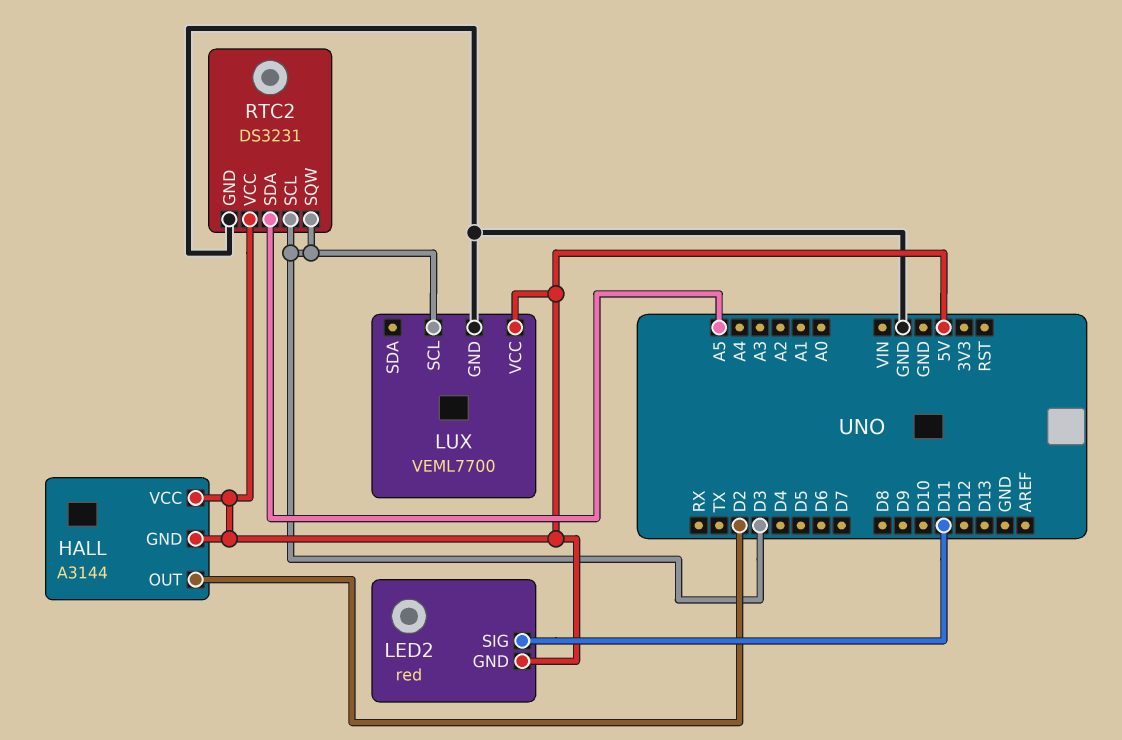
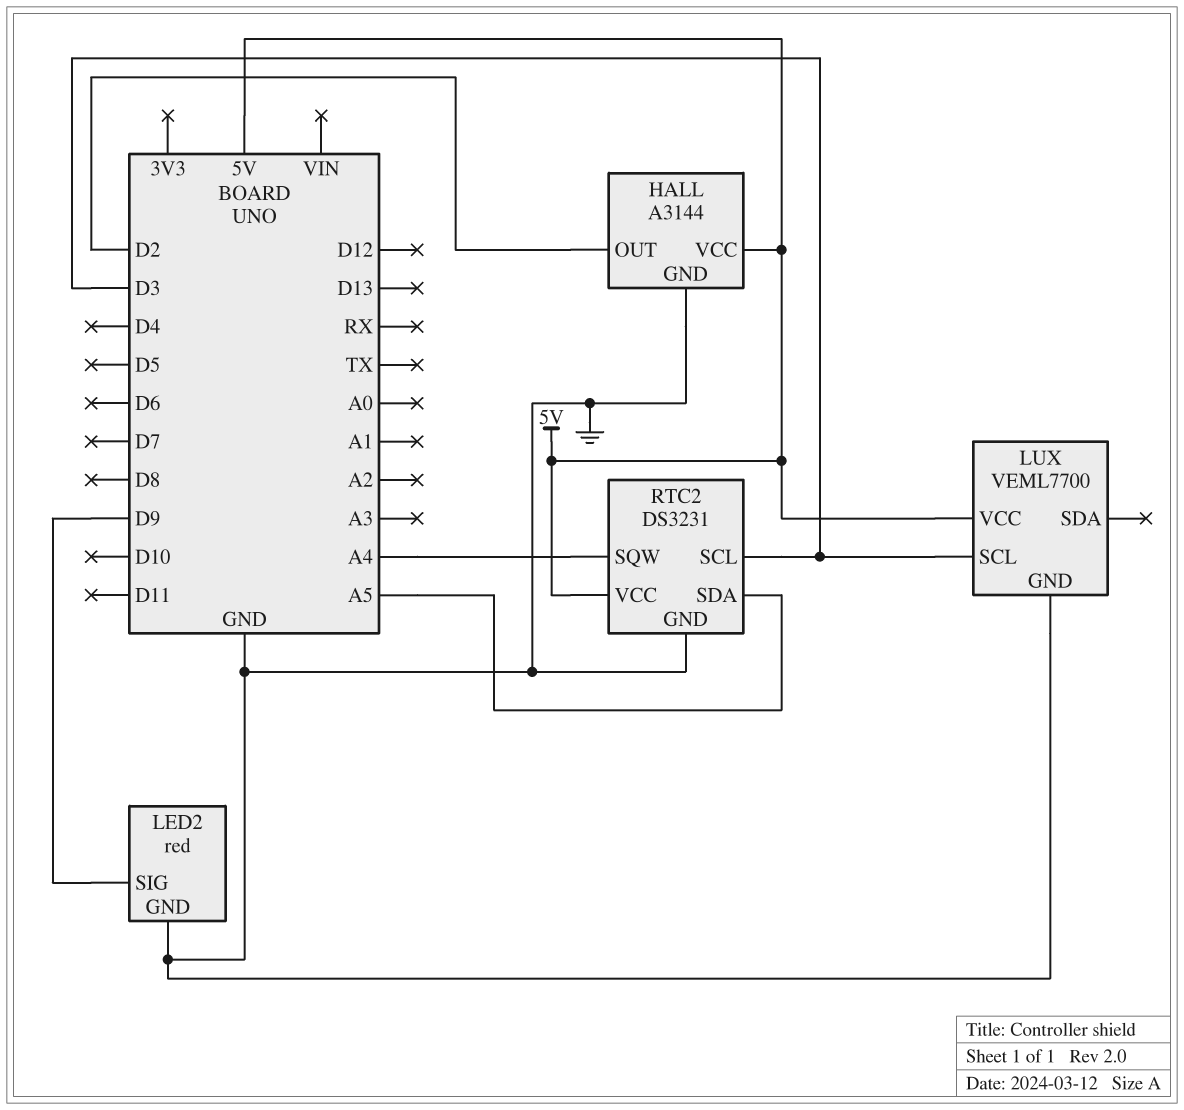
HALL pin GND: 5V -> GND
LED2 pin GND: 5V -> GND
LED2 pin SIG: D11 -> D9
RTC2 pin SQW: D3 -> A4

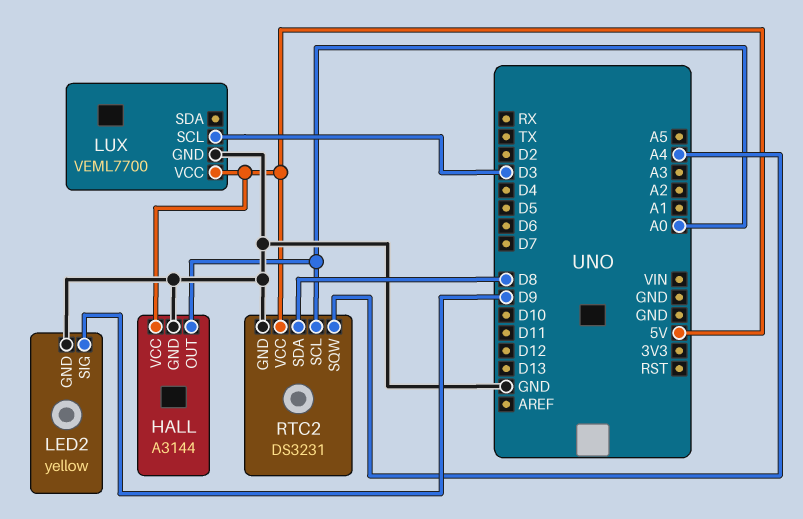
HALL pin OUT: D2 -> A0
LED2: red -> yellow
RTC2 pin SCL: D3 -> A0
RTC2 pin SDA: A5 -> D8

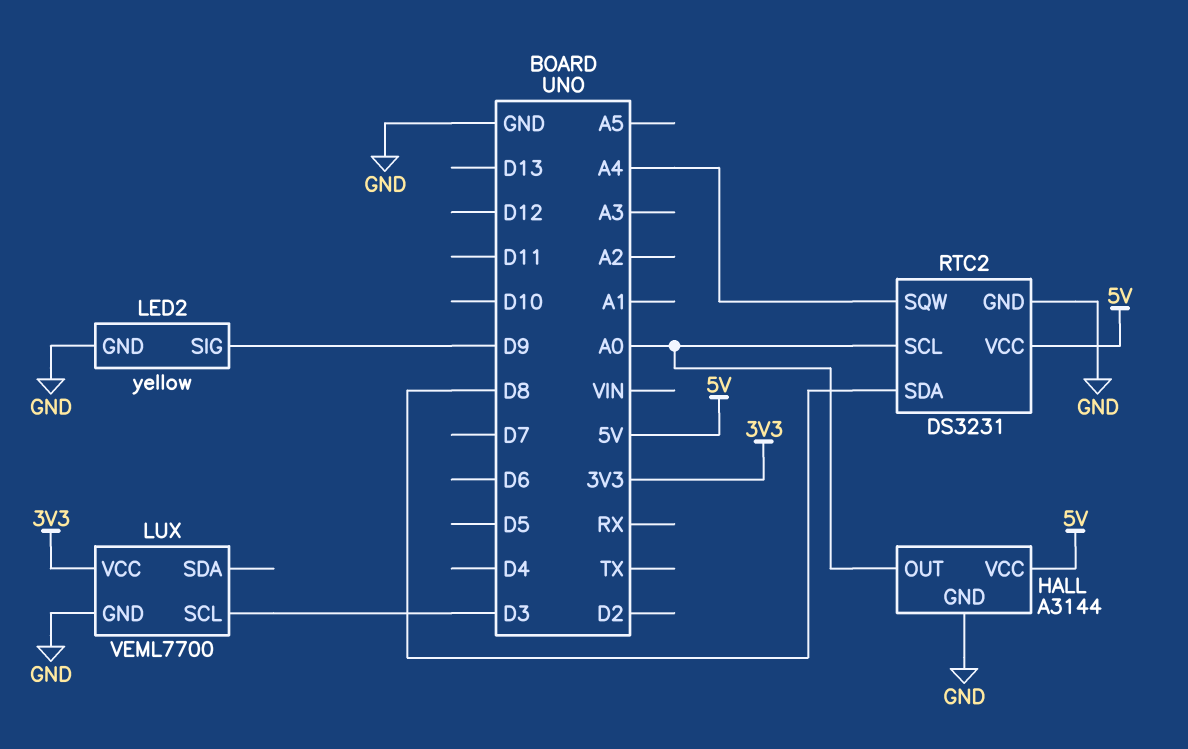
LUX pin VCC: 5V -> 3V3

